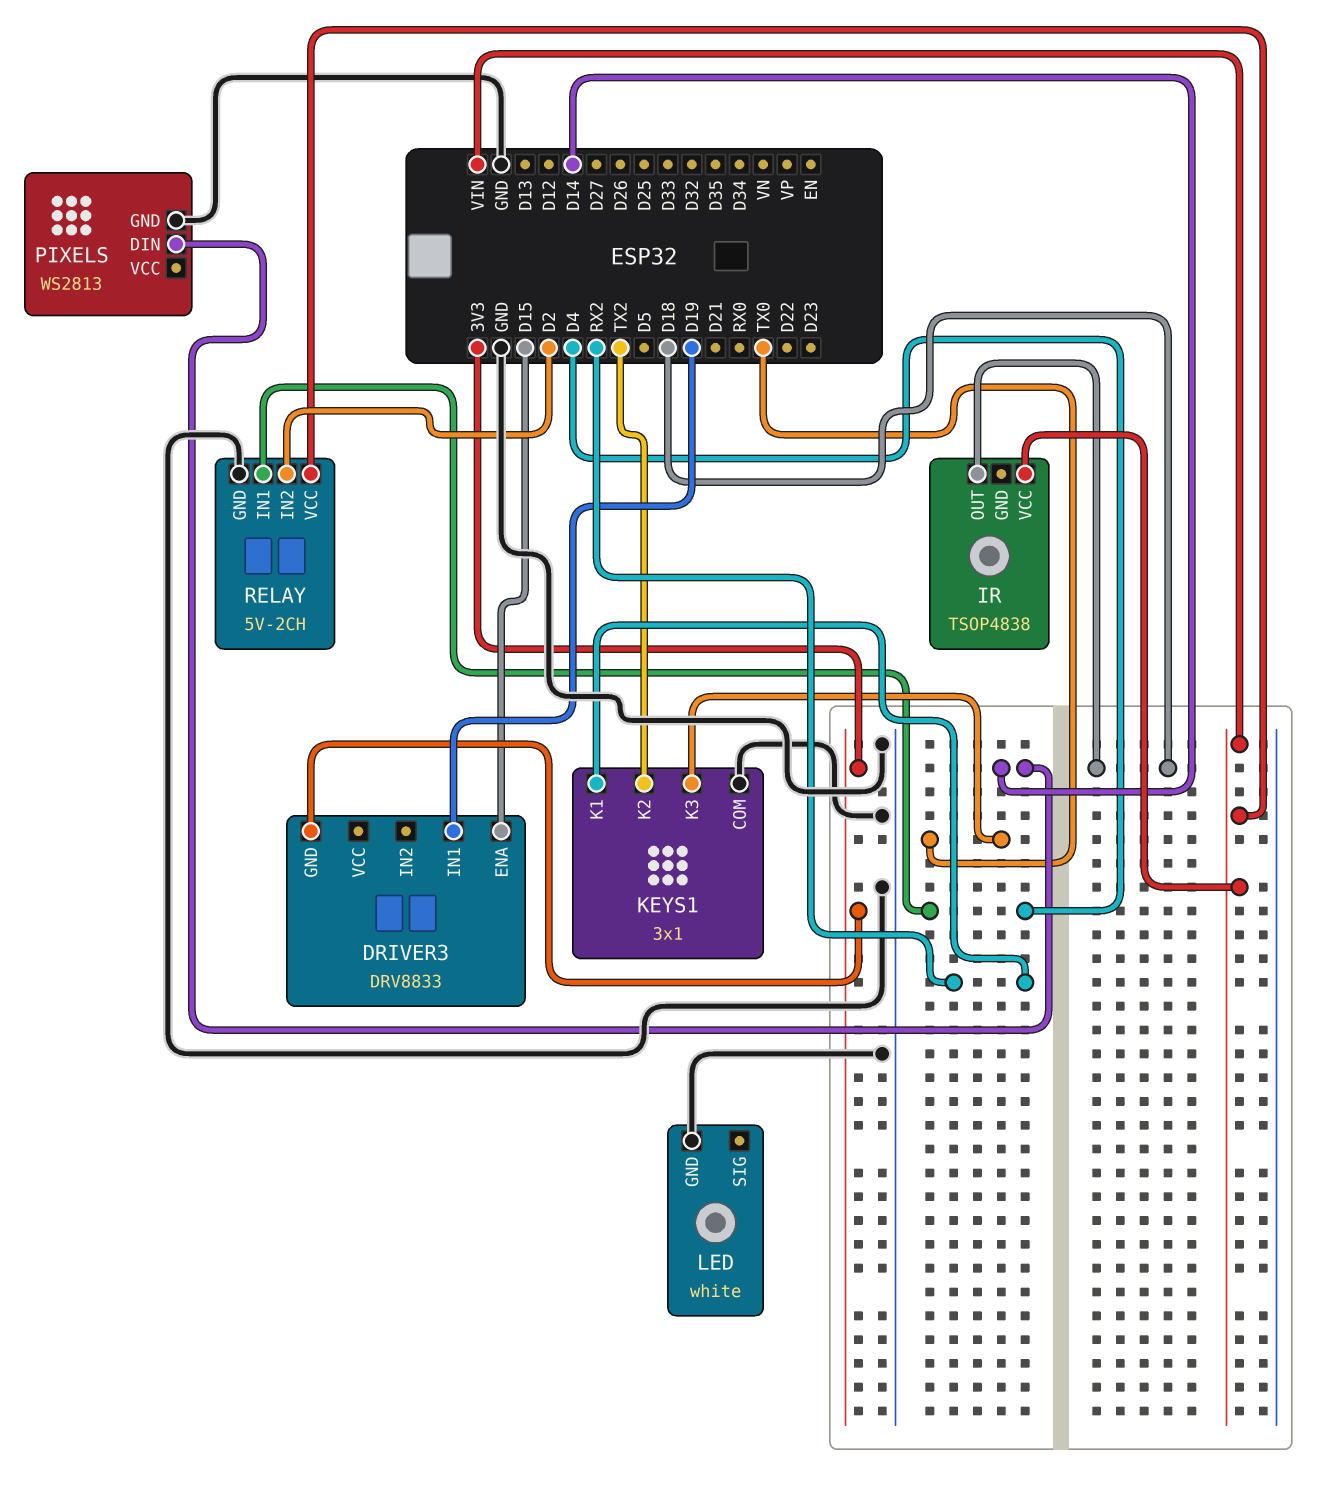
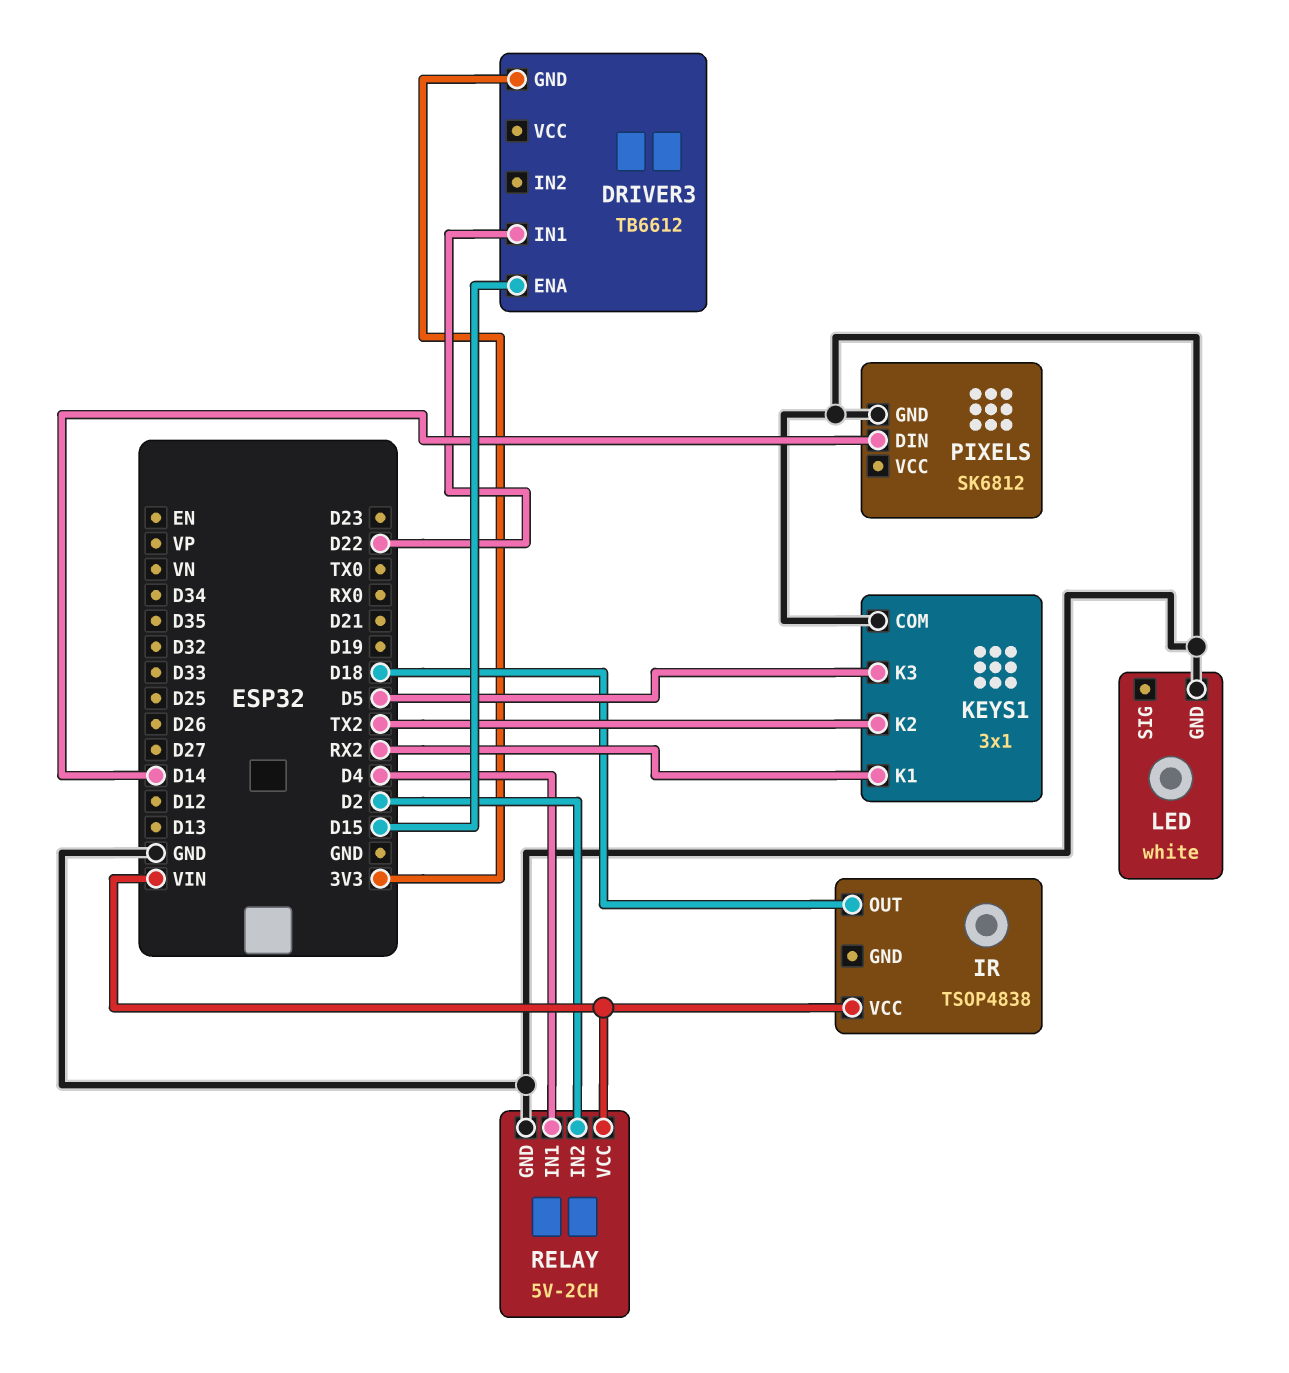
DRIVER3: DRV8833 -> TB6612
DRIVER3 pin IN1: D19 -> D22
KEYS1 pin K3: TX0 -> D5
PIXELS: WS2813 -> SK6812

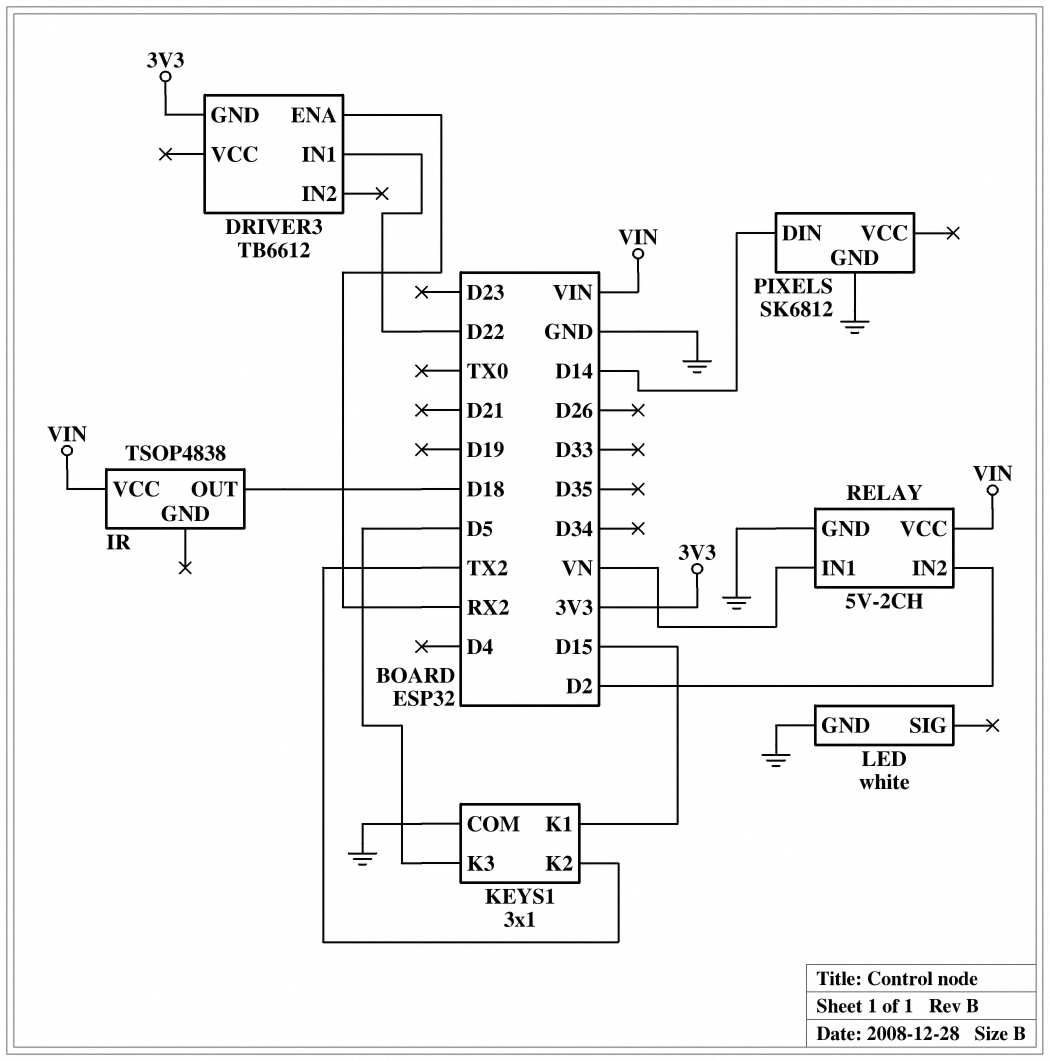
DRIVER3 pin ENA: D15 -> RX2
KEYS1 pin K1: RX2 -> D15
RELAY pin IN1: D4 -> VN

